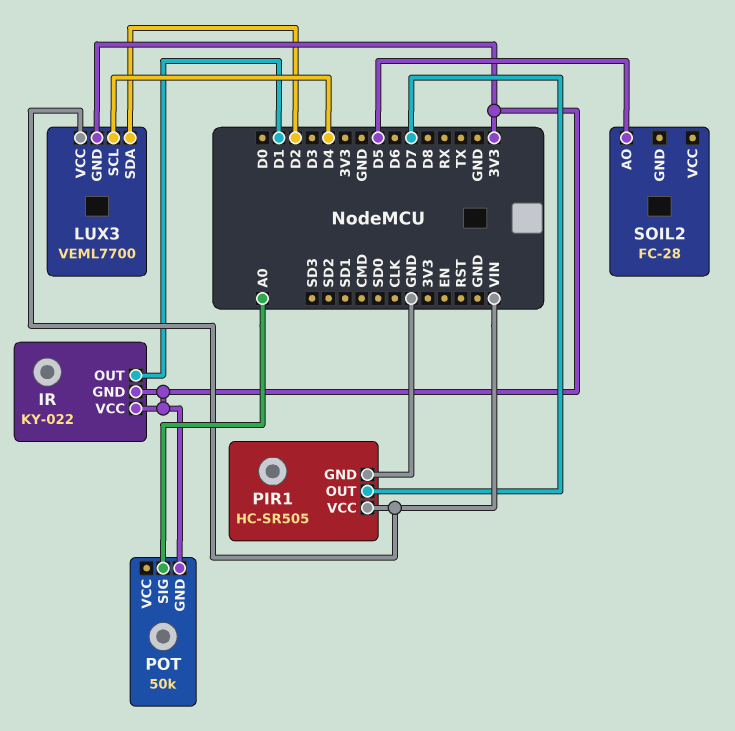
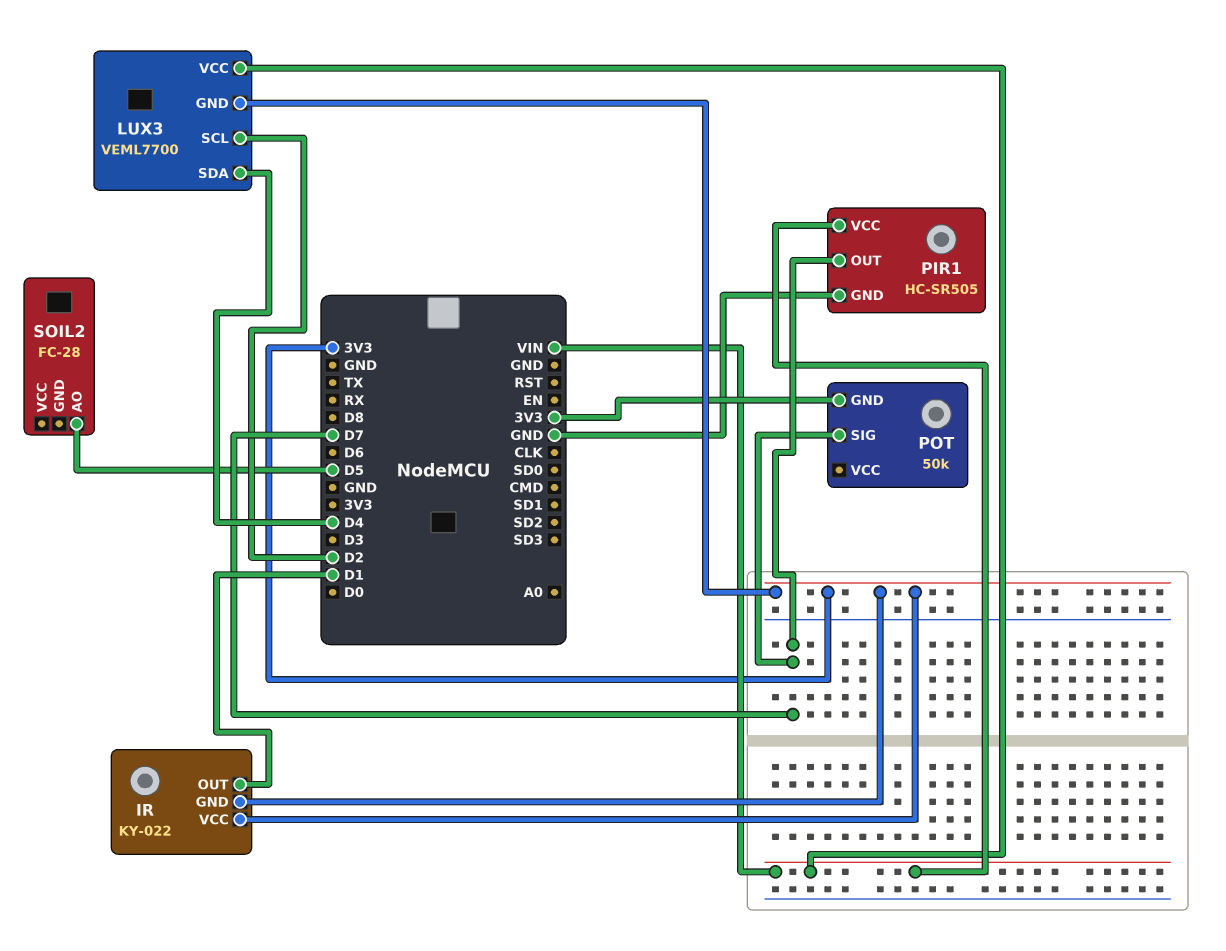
LUX3 pin SCL: D4 -> D2
LUX3 pin SDA: D2 -> D4
POT pin SIG: A0 -> D7

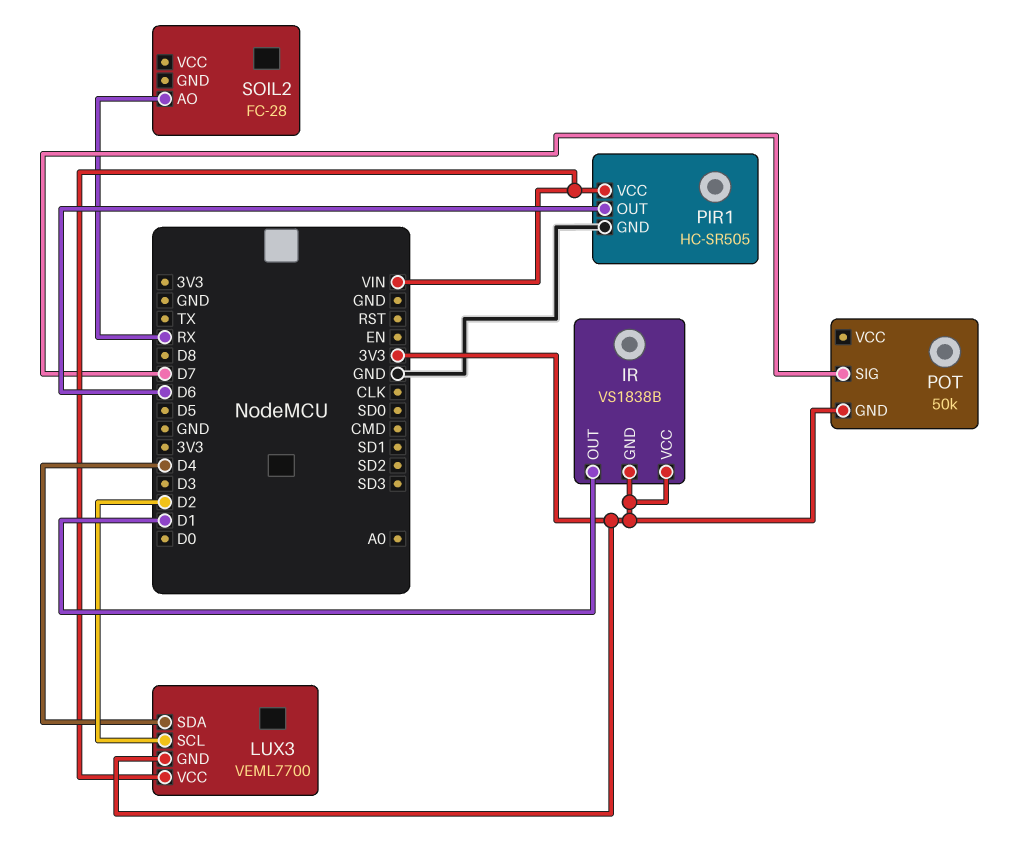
IR: KY-022 -> VS1838B
PIR1 pin OUT: D7 -> D6
SOIL2 pin AO: D5 -> RX

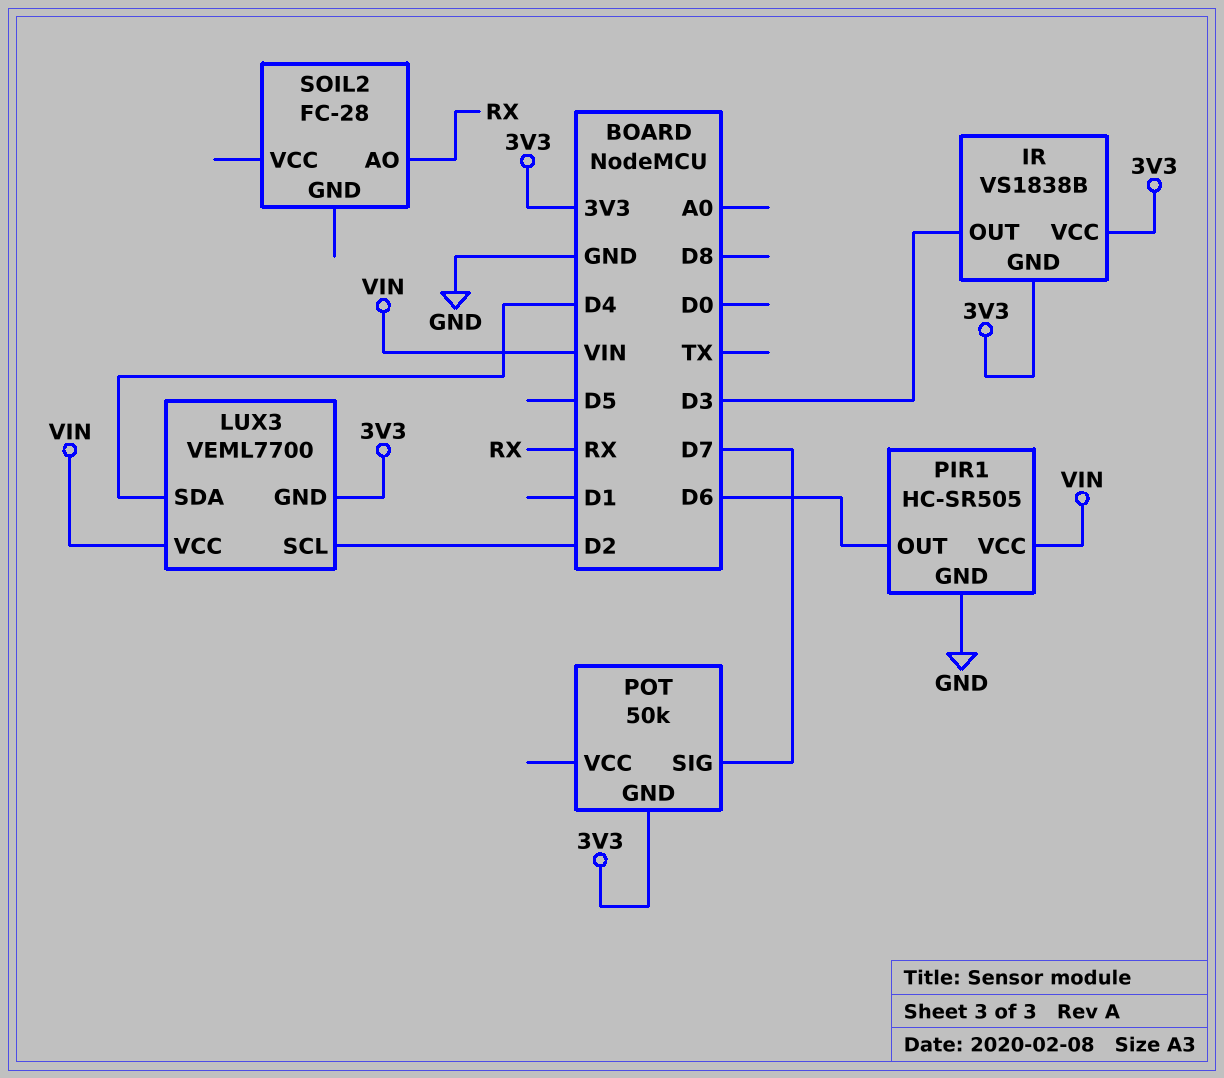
IR pin OUT: D1 -> D3

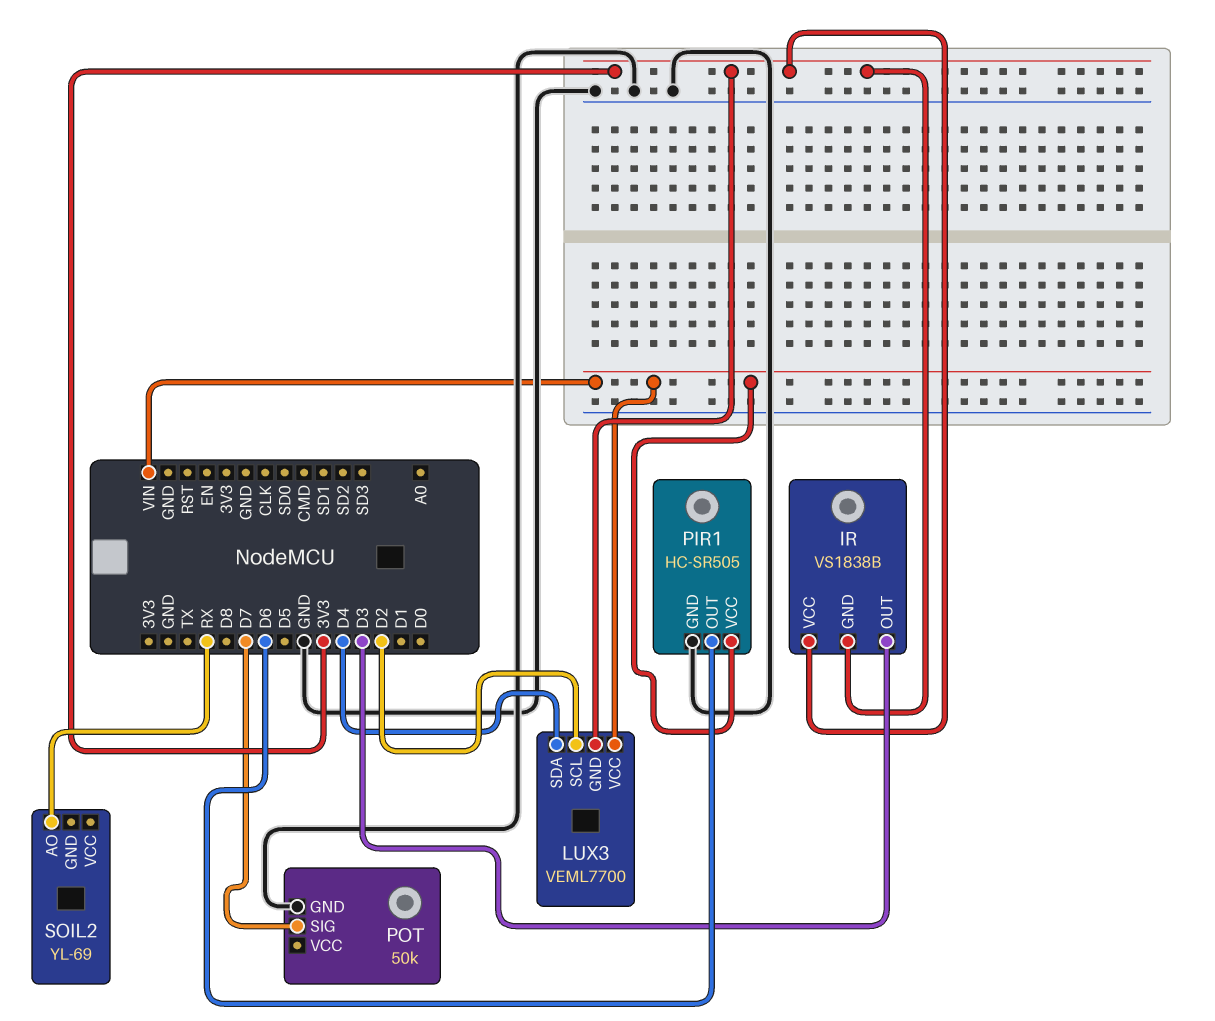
POT pin GND: 3V3 -> GND
SOIL2: FC-28 -> YL-69

